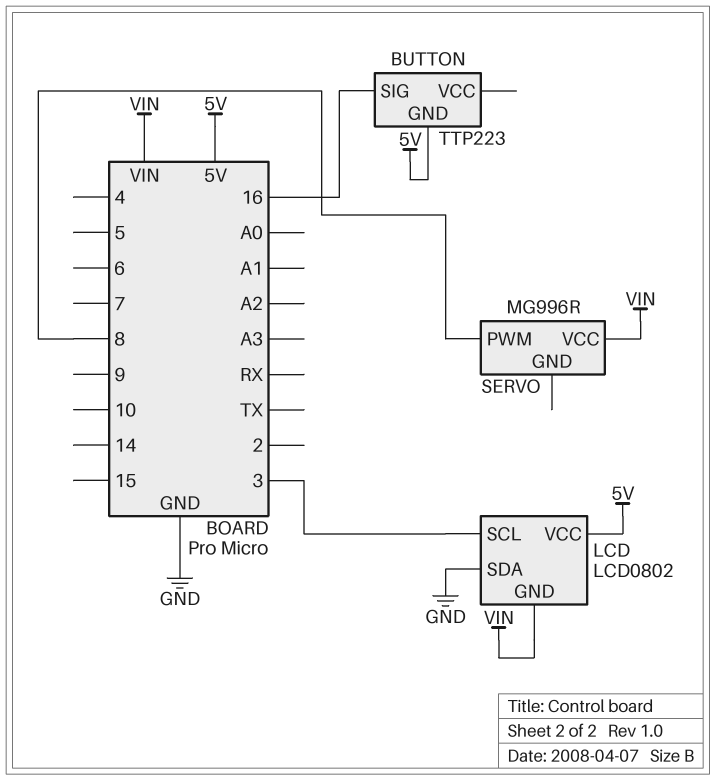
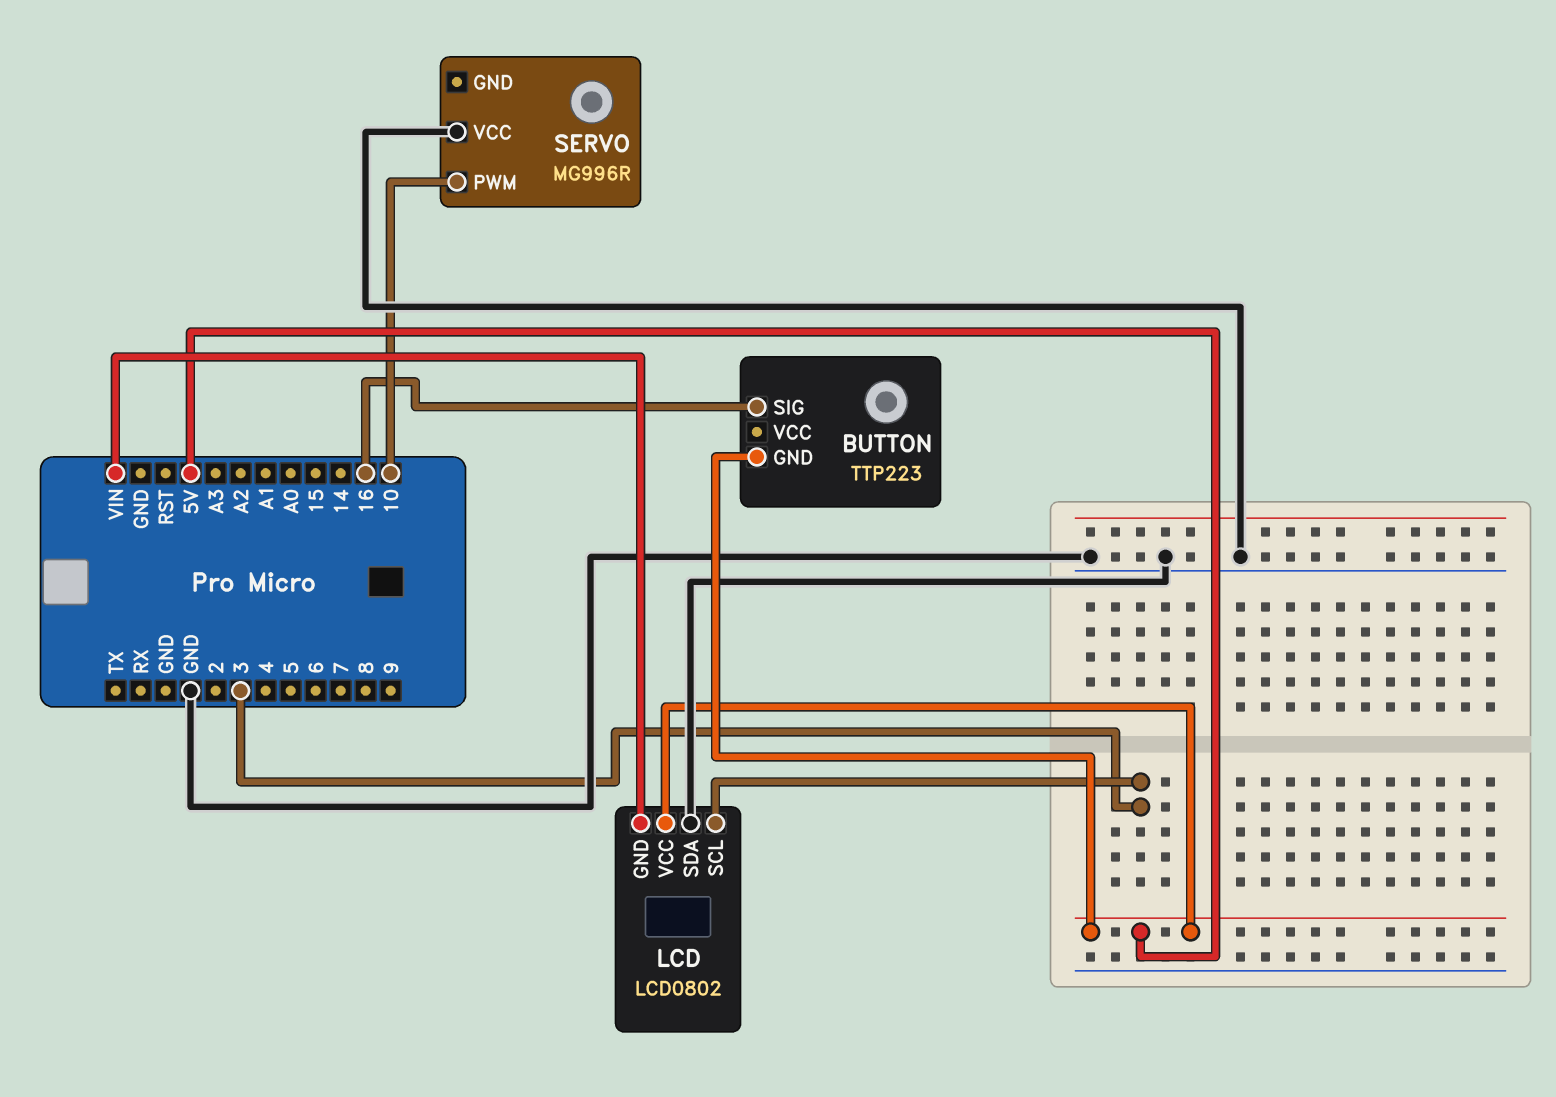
SERVO pin PWM: 8 -> 10
SERVO pin VCC: VIN -> GND

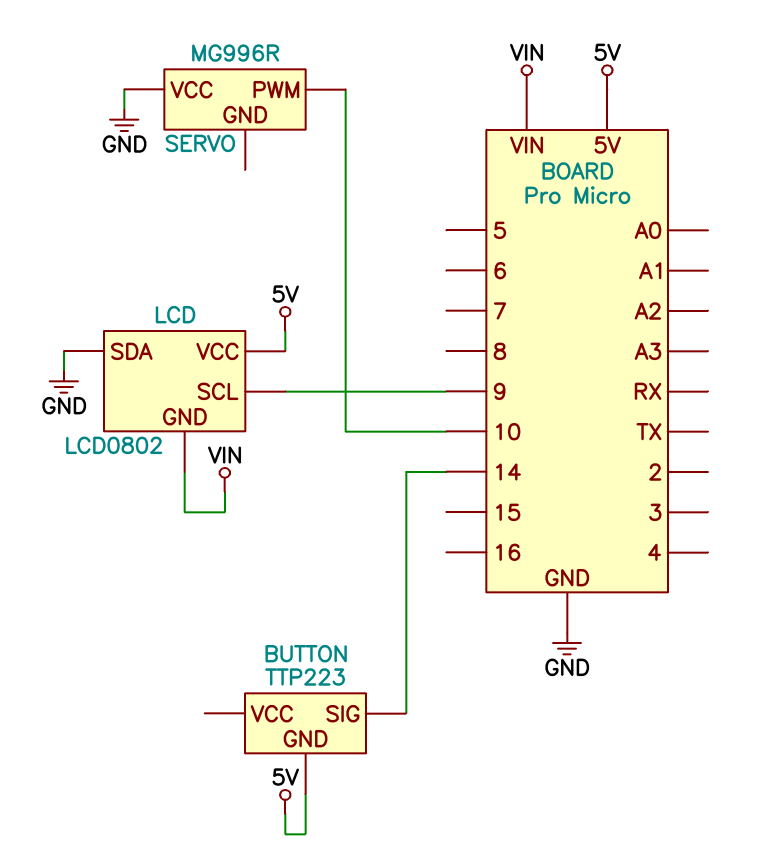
BUTTON pin SIG: 16 -> 14
LCD pin SCL: 3 -> 9

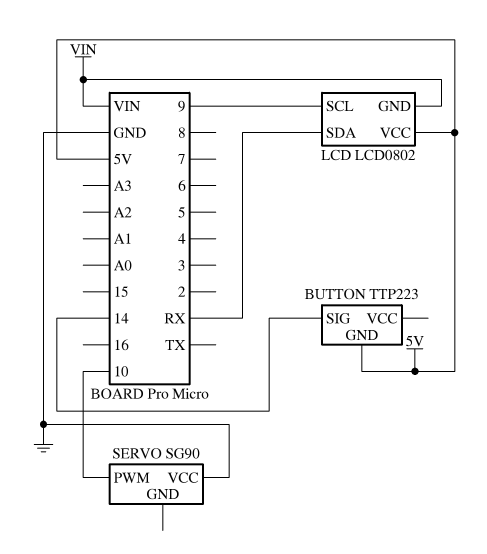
LCD pin SDA: GND -> RX
SERVO: MG996R -> SG90

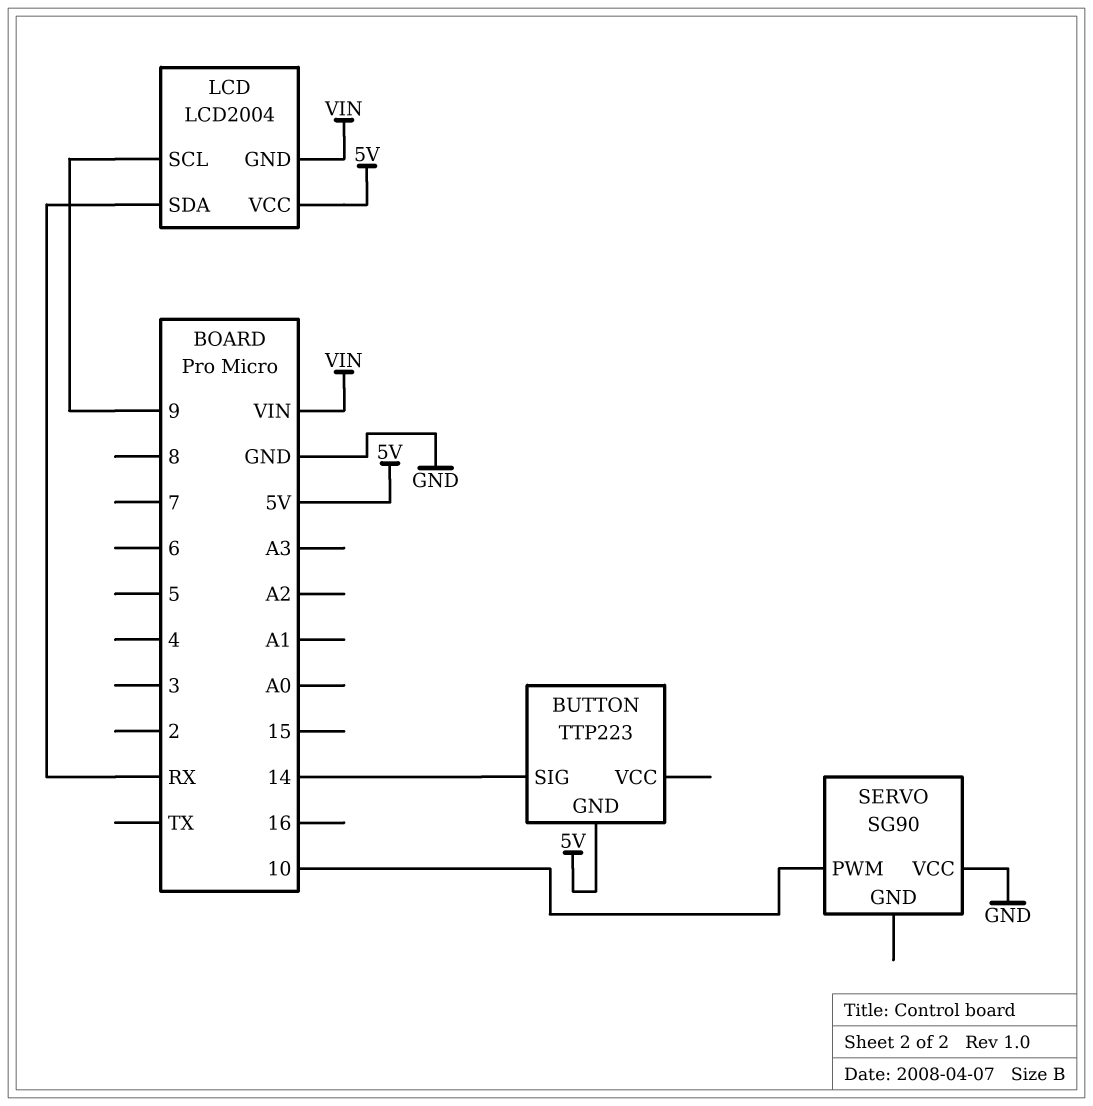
LCD: LCD0802 -> LCD2004

